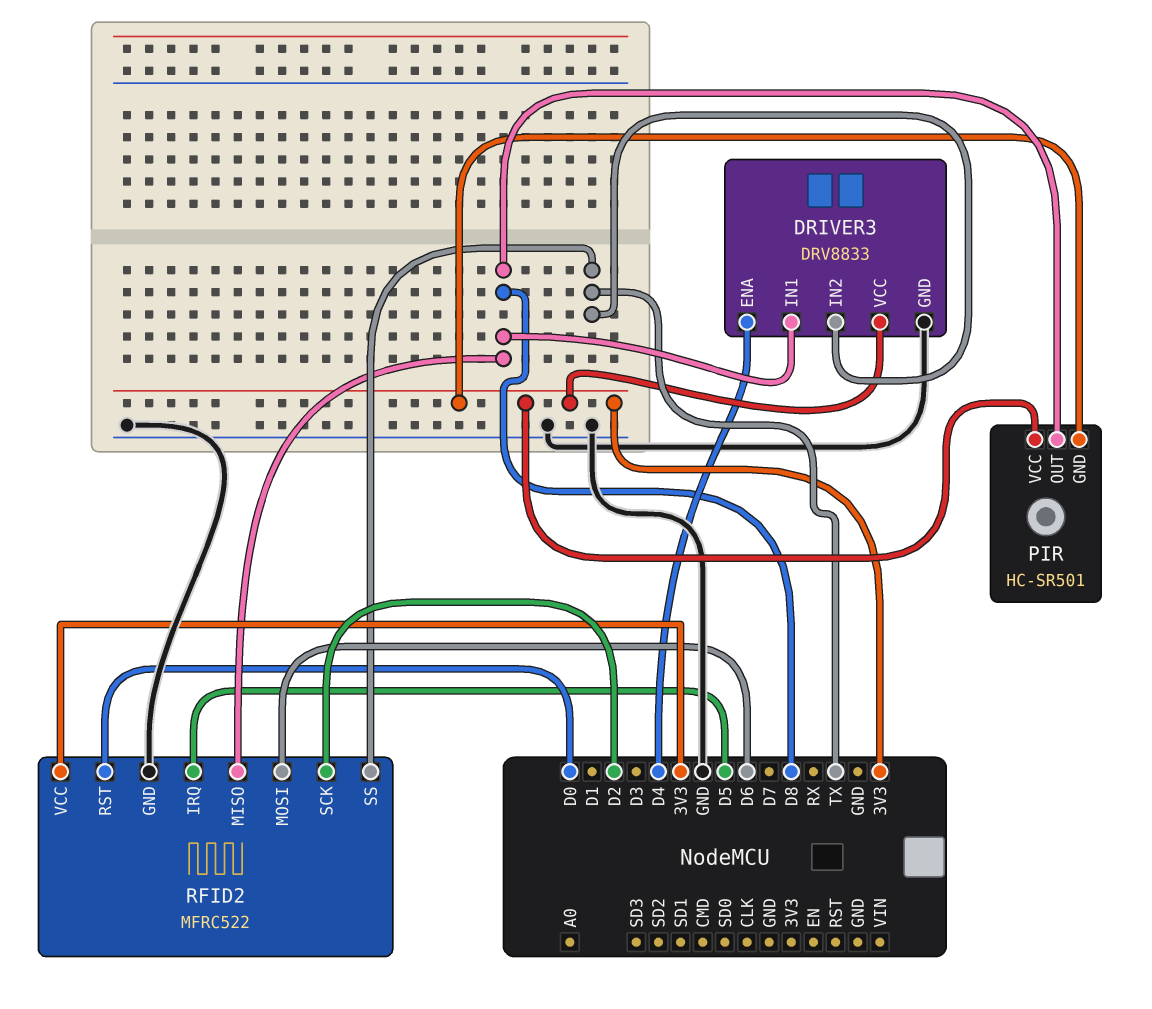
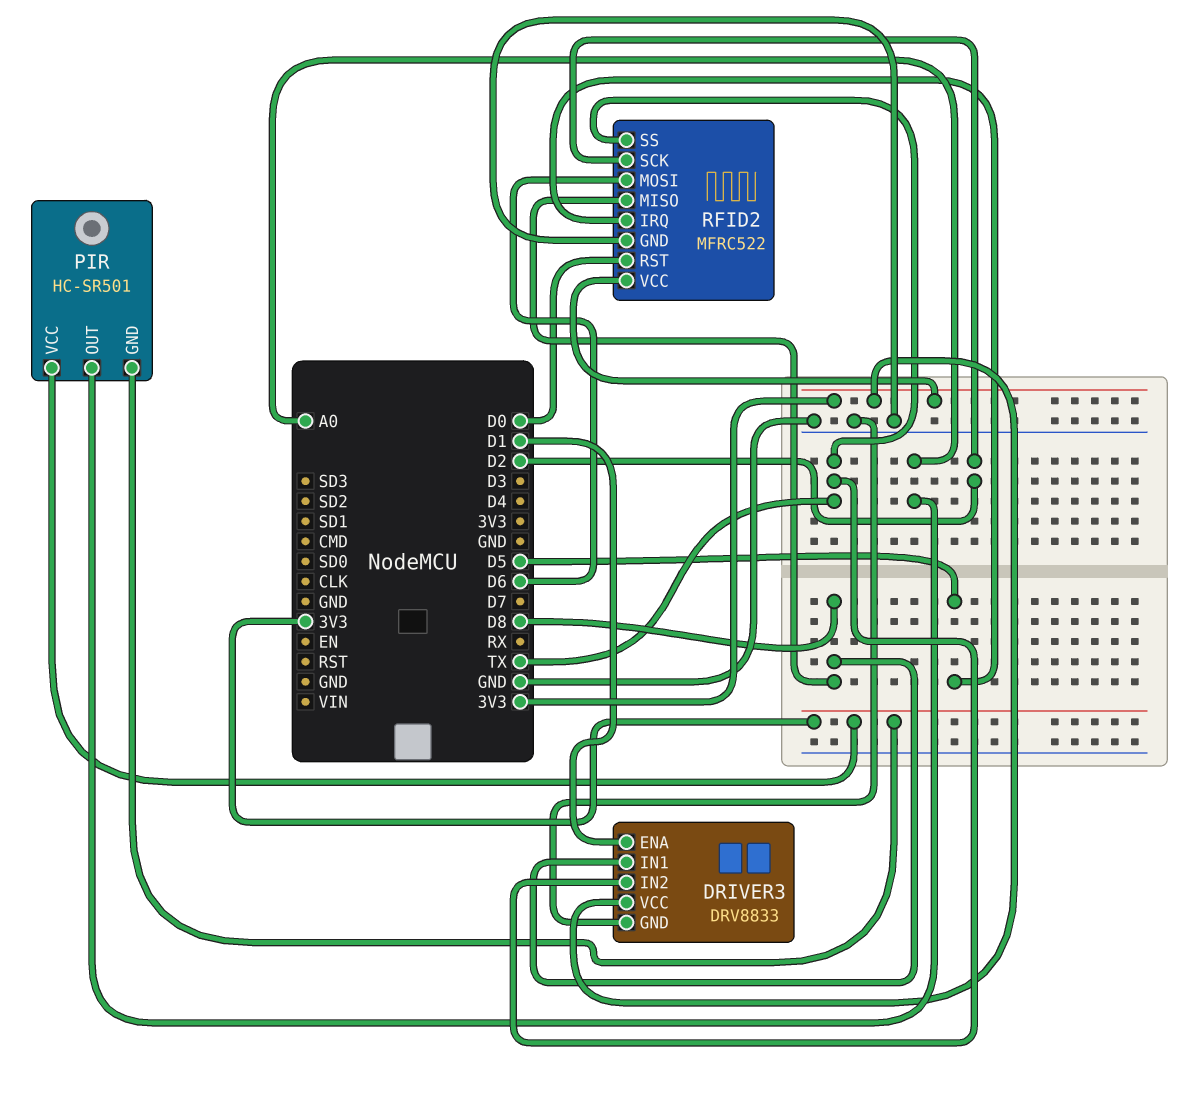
DRIVER3 pin ENA: D4 -> D1
PIR pin OUT: D8 -> A0

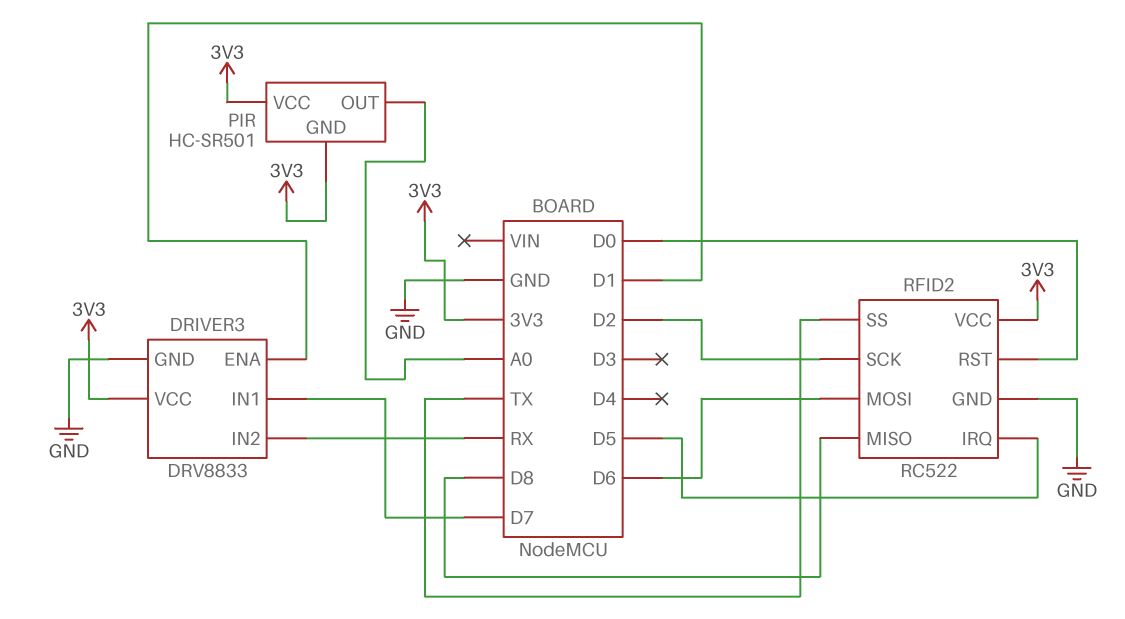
DRIVER3 pin IN1: D8 -> D7
DRIVER3 pin IN2: TX -> RX
RFID2: MFRC522 -> RC522

